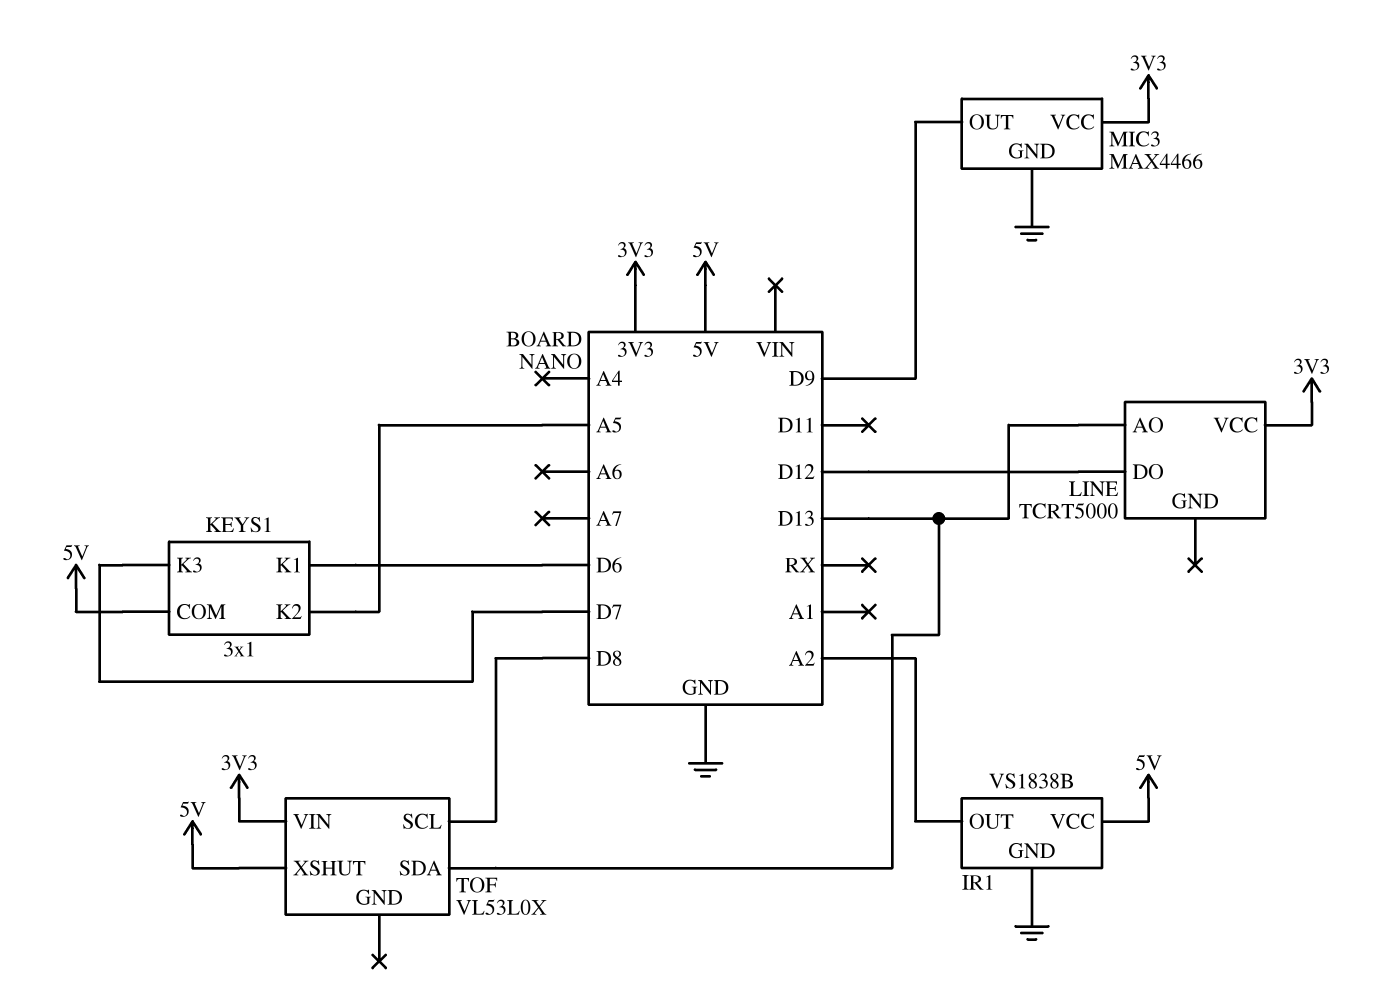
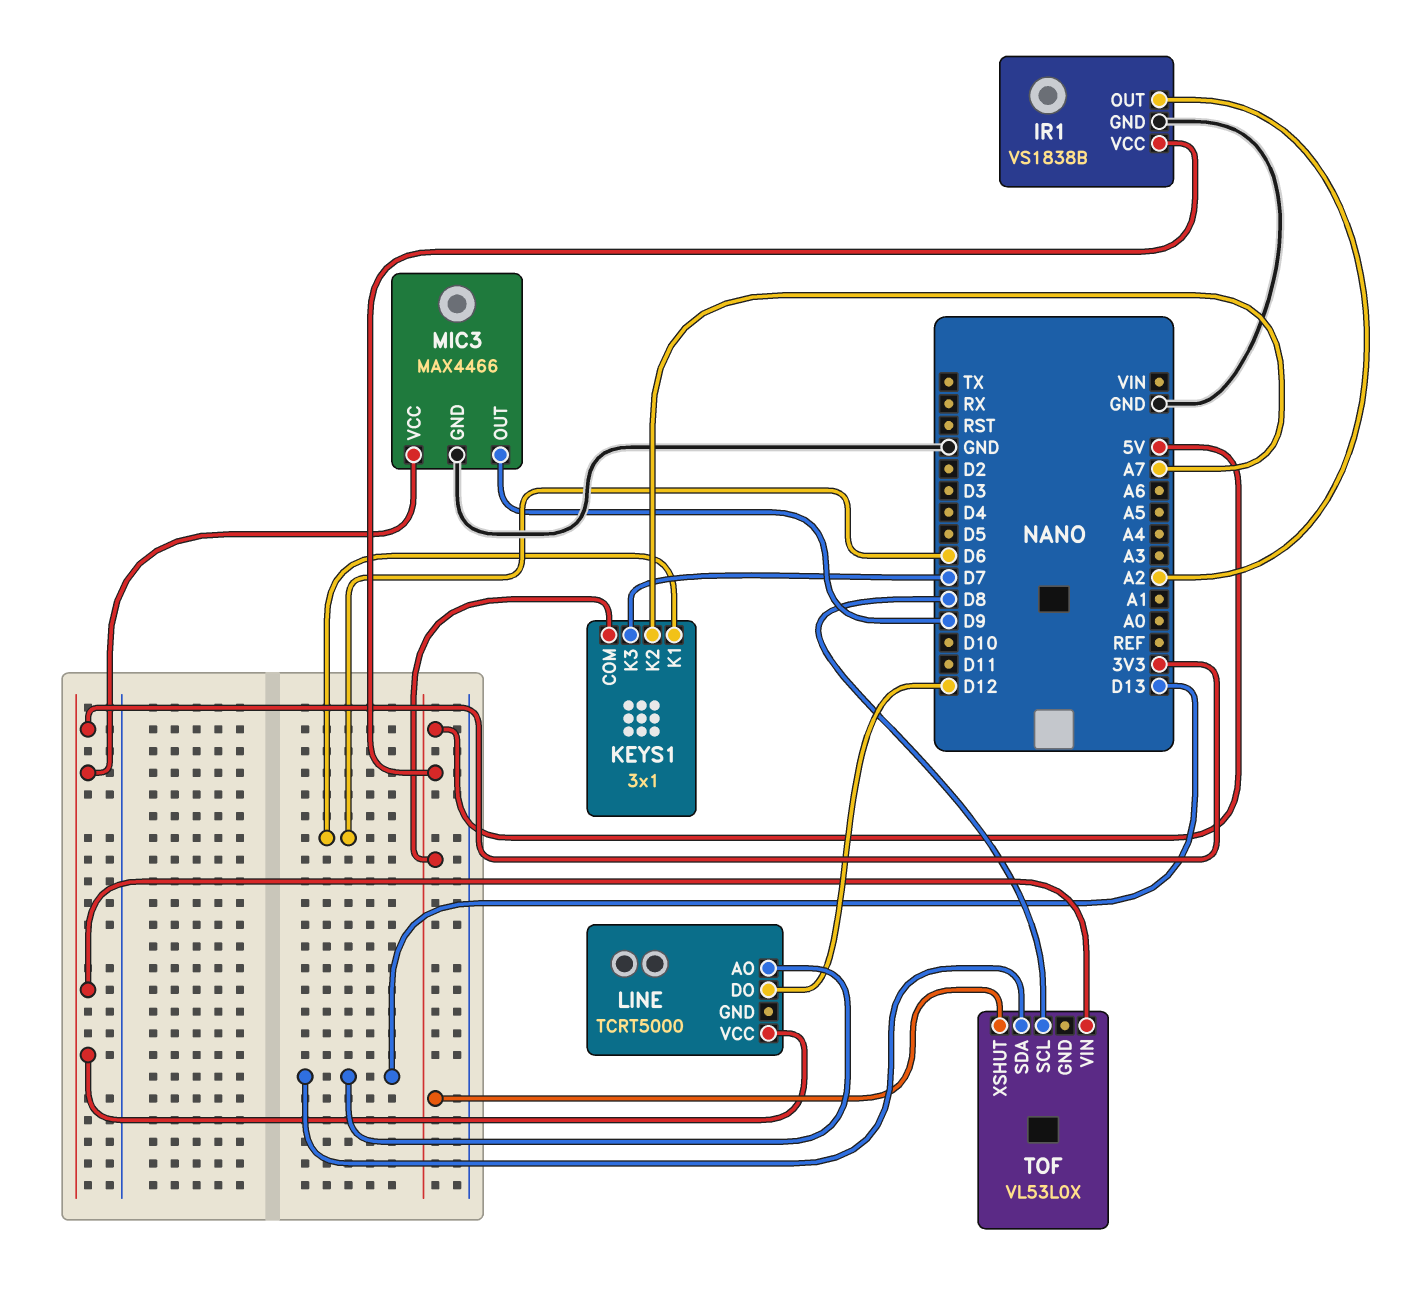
KEYS1 pin K2: A5 -> A7

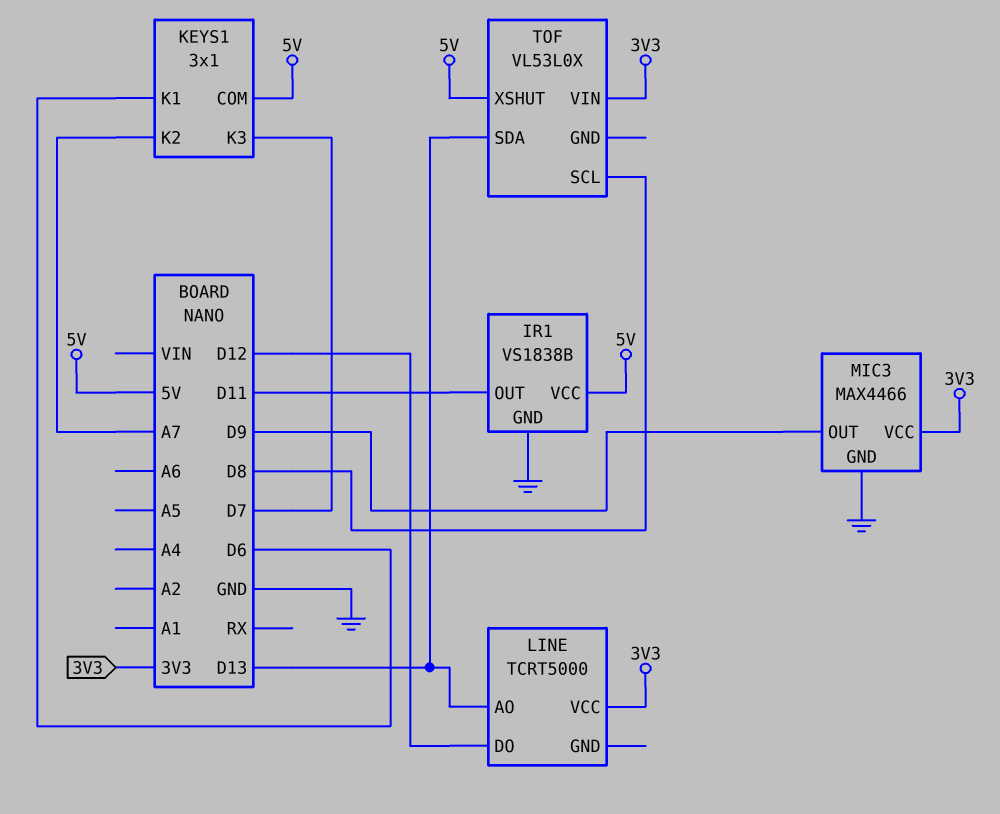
IR1 pin OUT: A2 -> D11

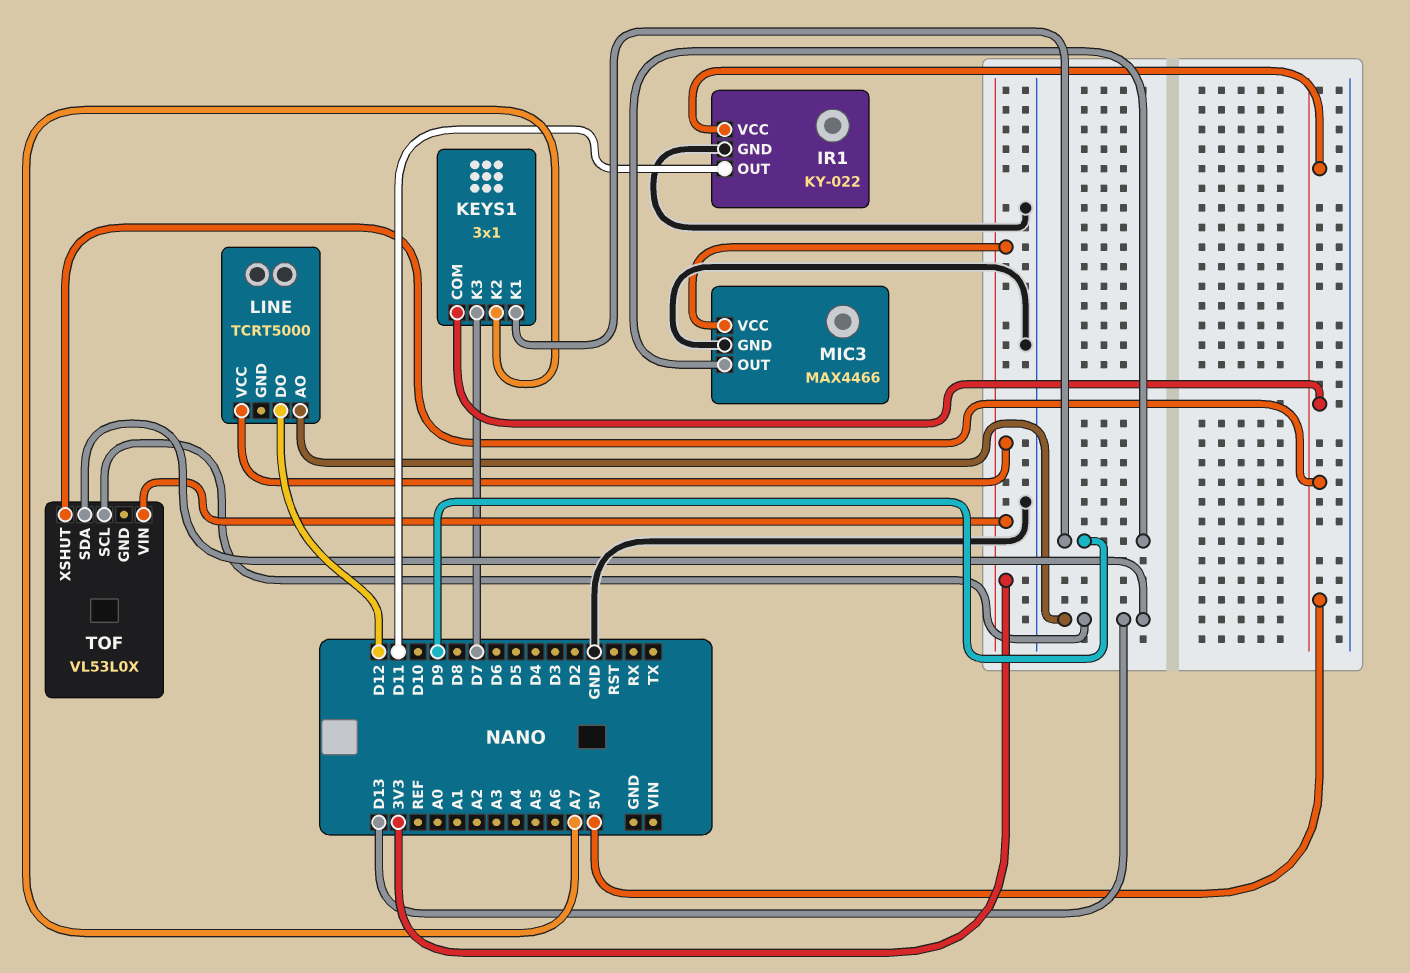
IR1: VS1838B -> KY-022
KEYS1 pin K1: D6 -> D9
TOF pin SCL: D8 -> D13

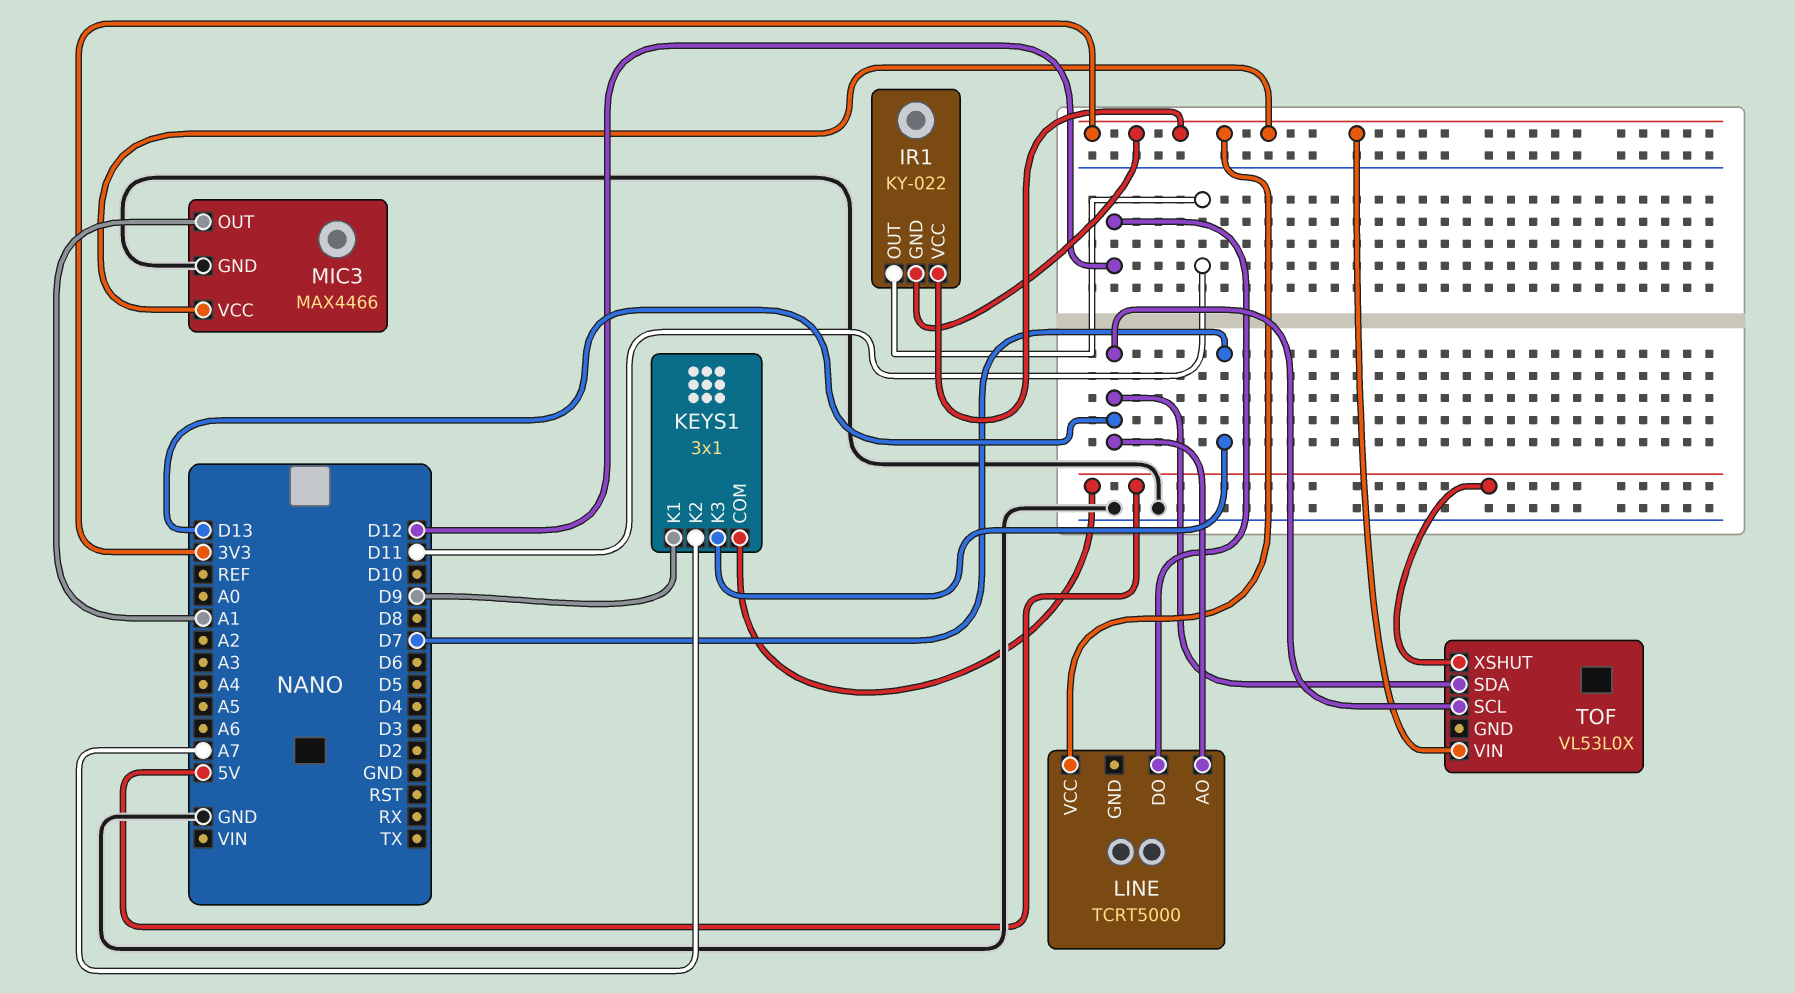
IR1 pin GND: GND -> 3V3
IR1 pin VCC: 5V -> 3V3
MIC3 pin OUT: D9 -> A1

